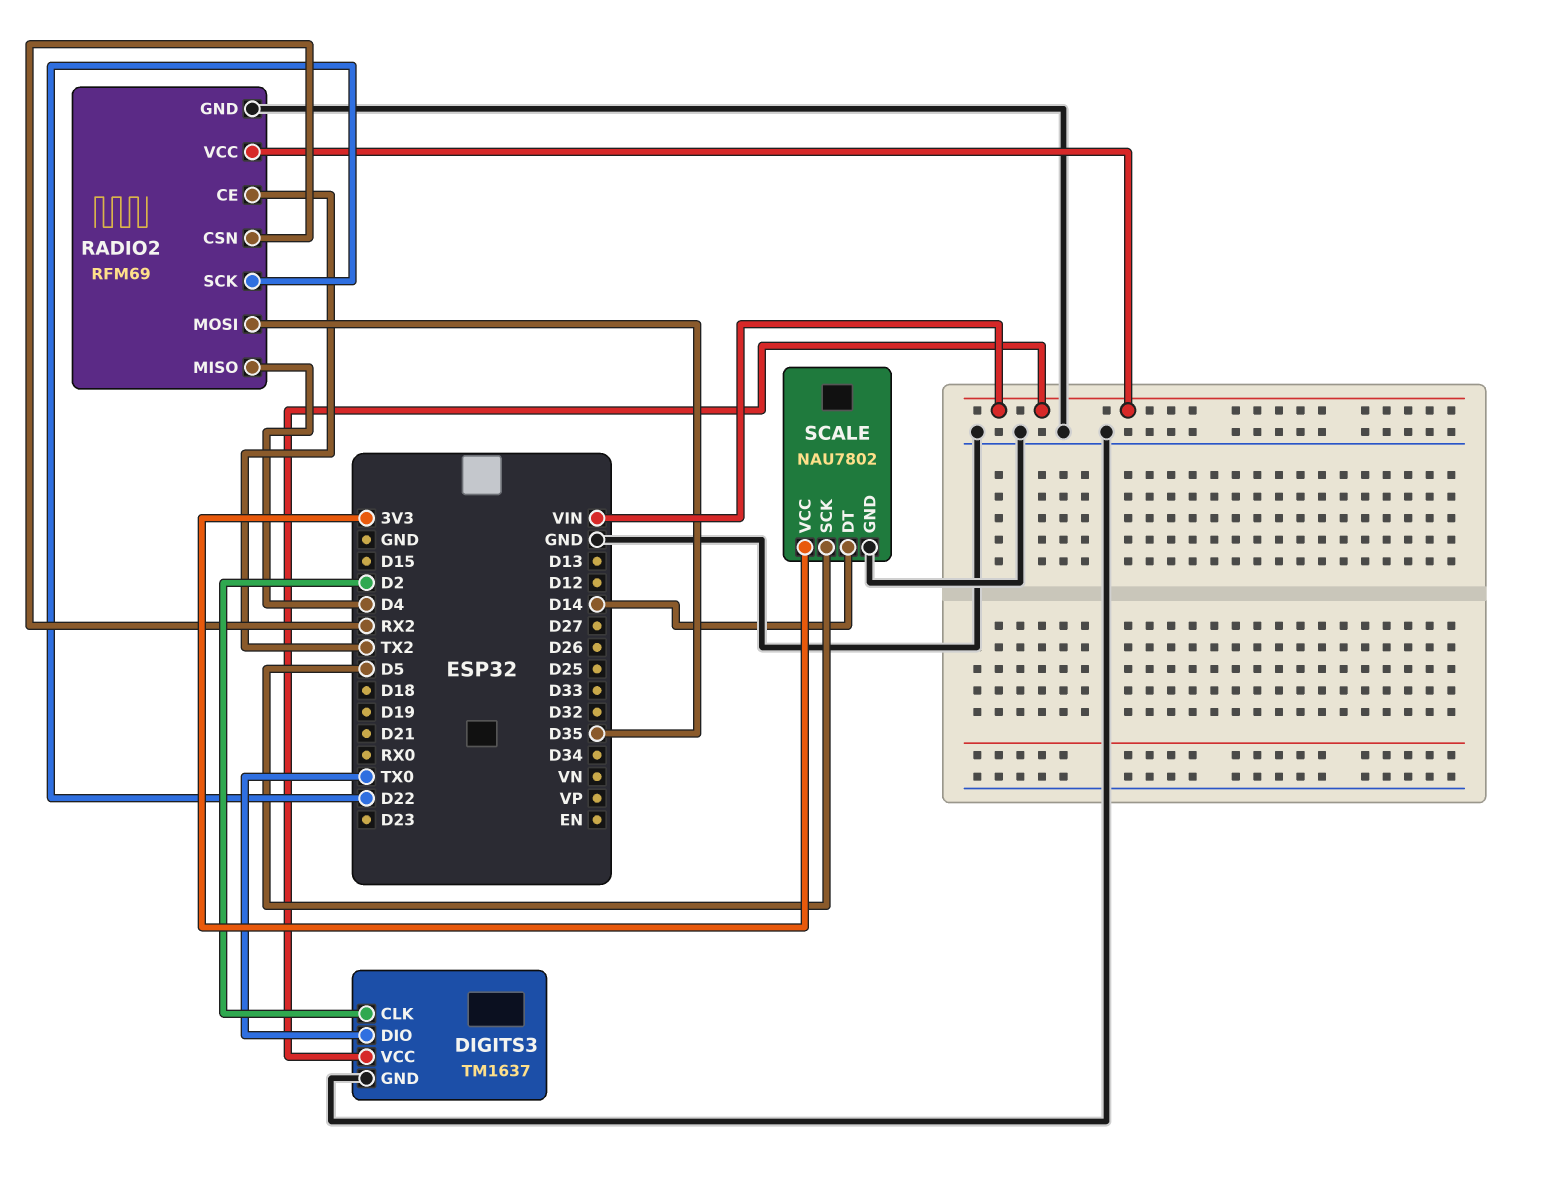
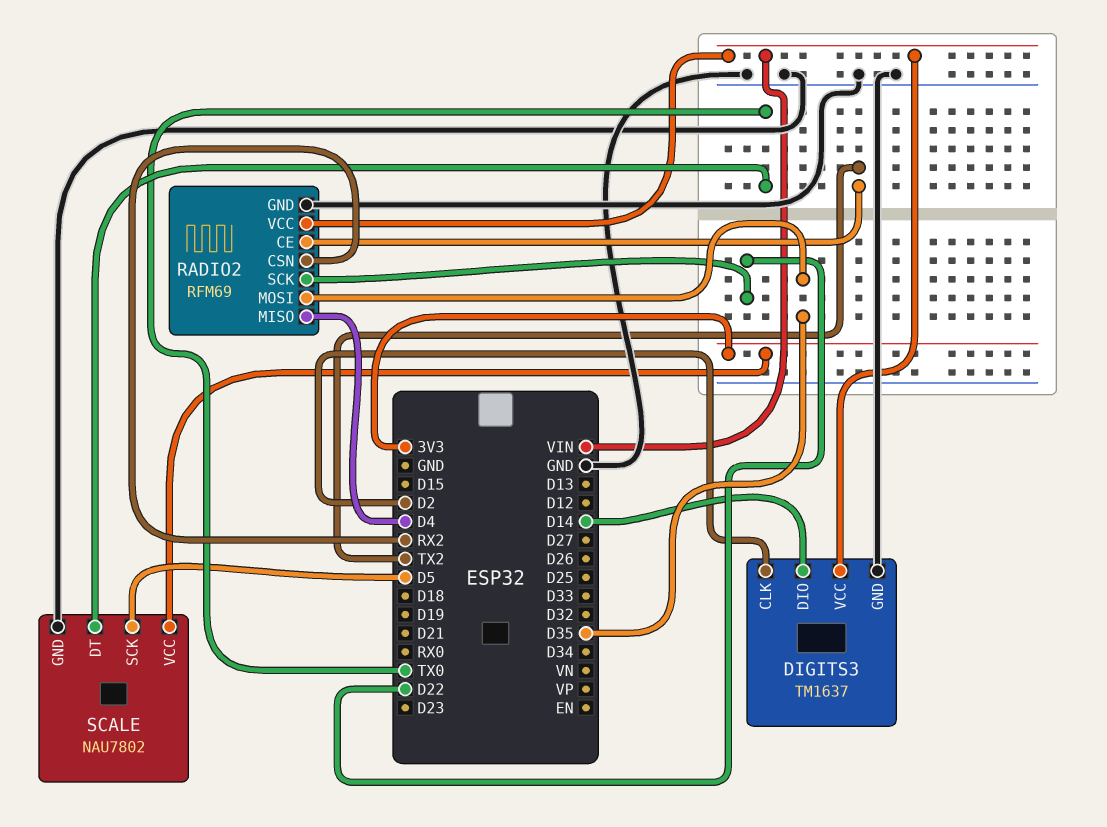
DIGITS3 pin DIO: TX0 -> D14
SCALE pin DT: D14 -> TX0

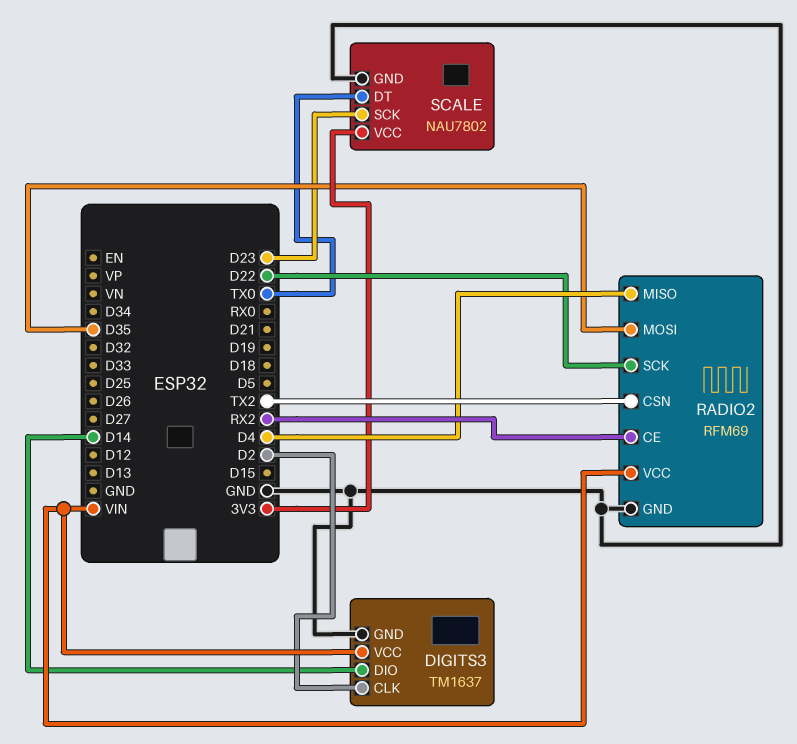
RADIO2 pin CE: TX2 -> RX2
RADIO2 pin CSN: RX2 -> TX2
SCALE pin SCK: D5 -> D23

